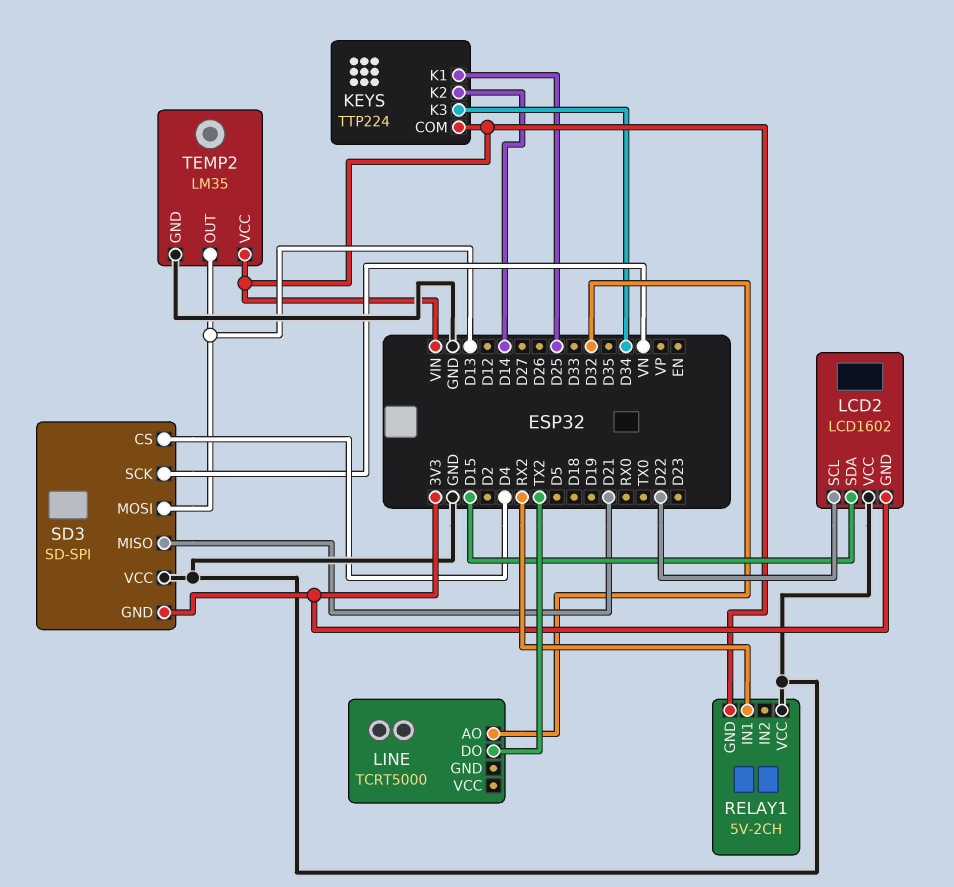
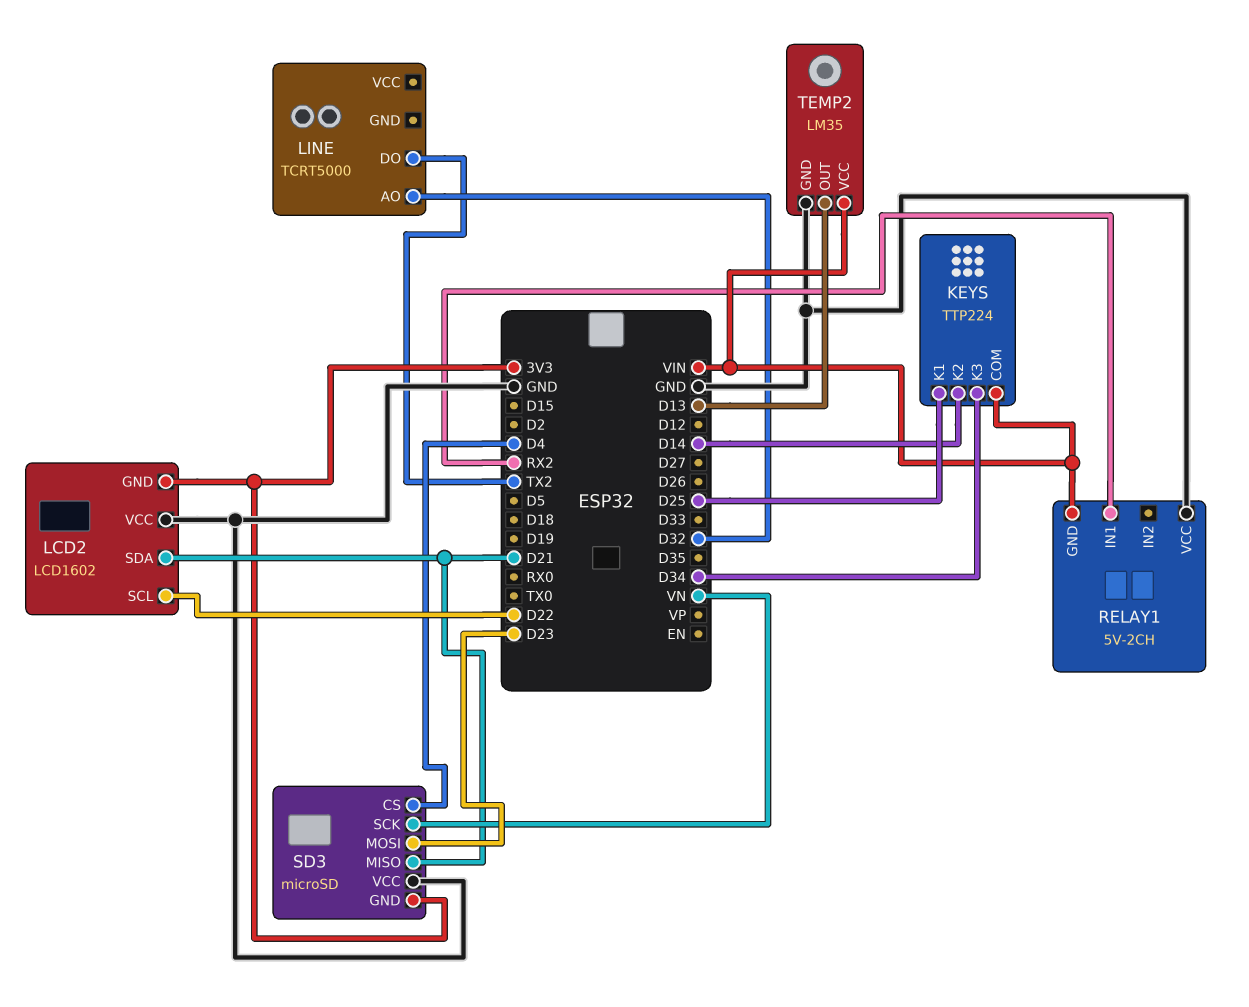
LCD2 pin SDA: D15 -> D21
SD3: SD-SPI -> microSD
SD3 pin MOSI: D13 -> D23

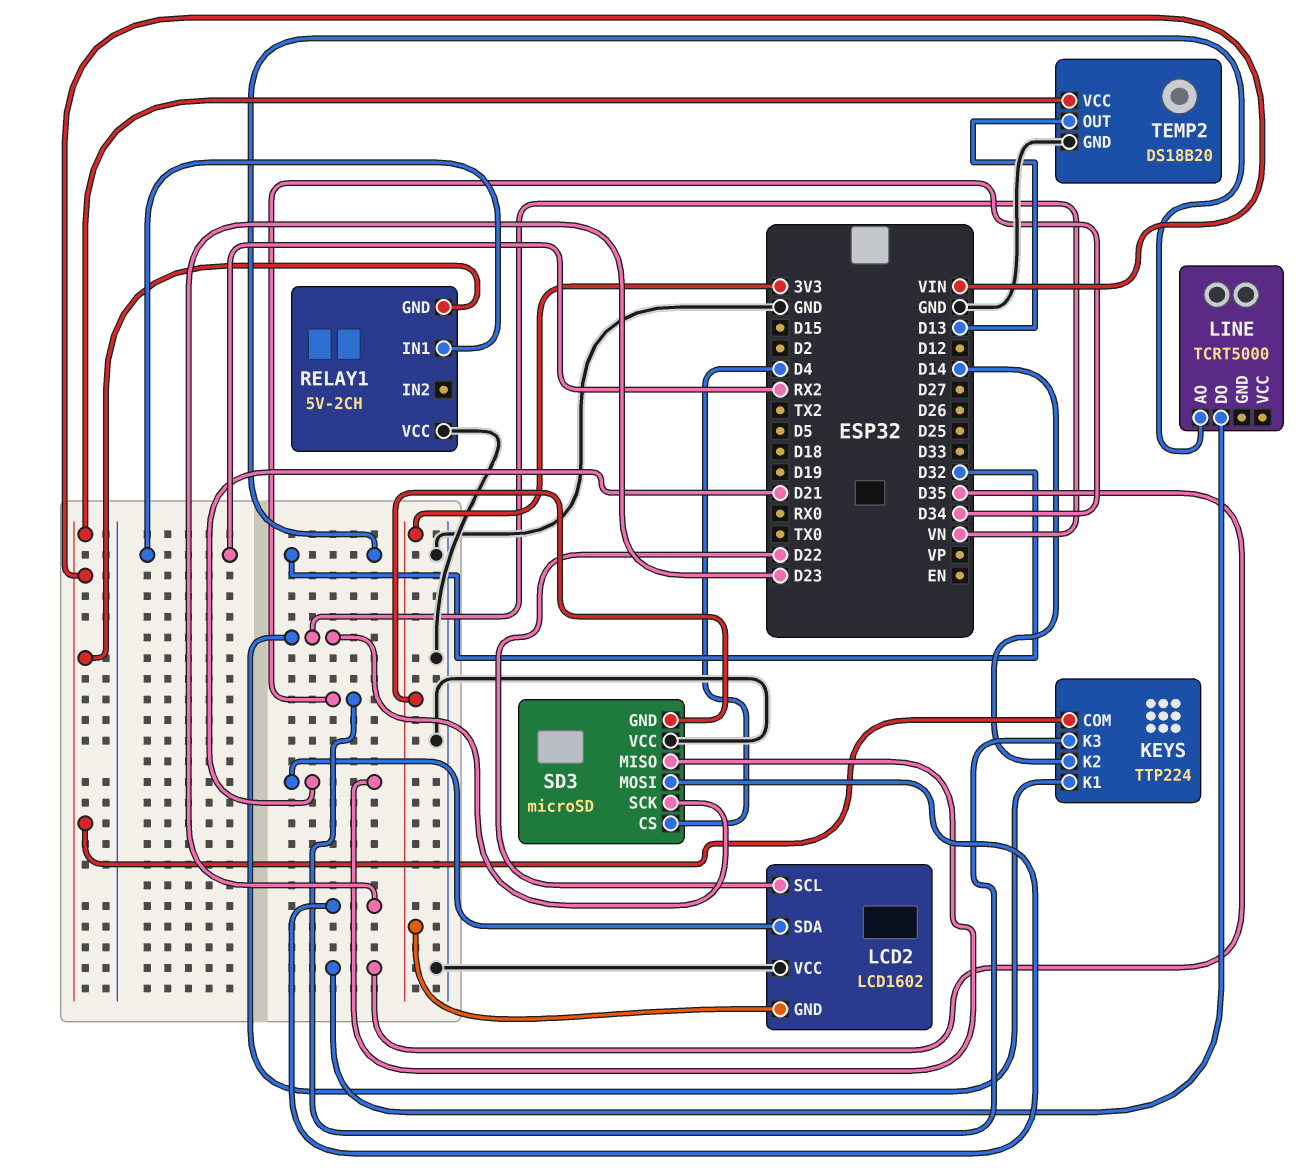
KEYS pin K1: D25 -> VN
LINE pin DO: TX2 -> D35
TEMP2: LM35 -> DS18B20

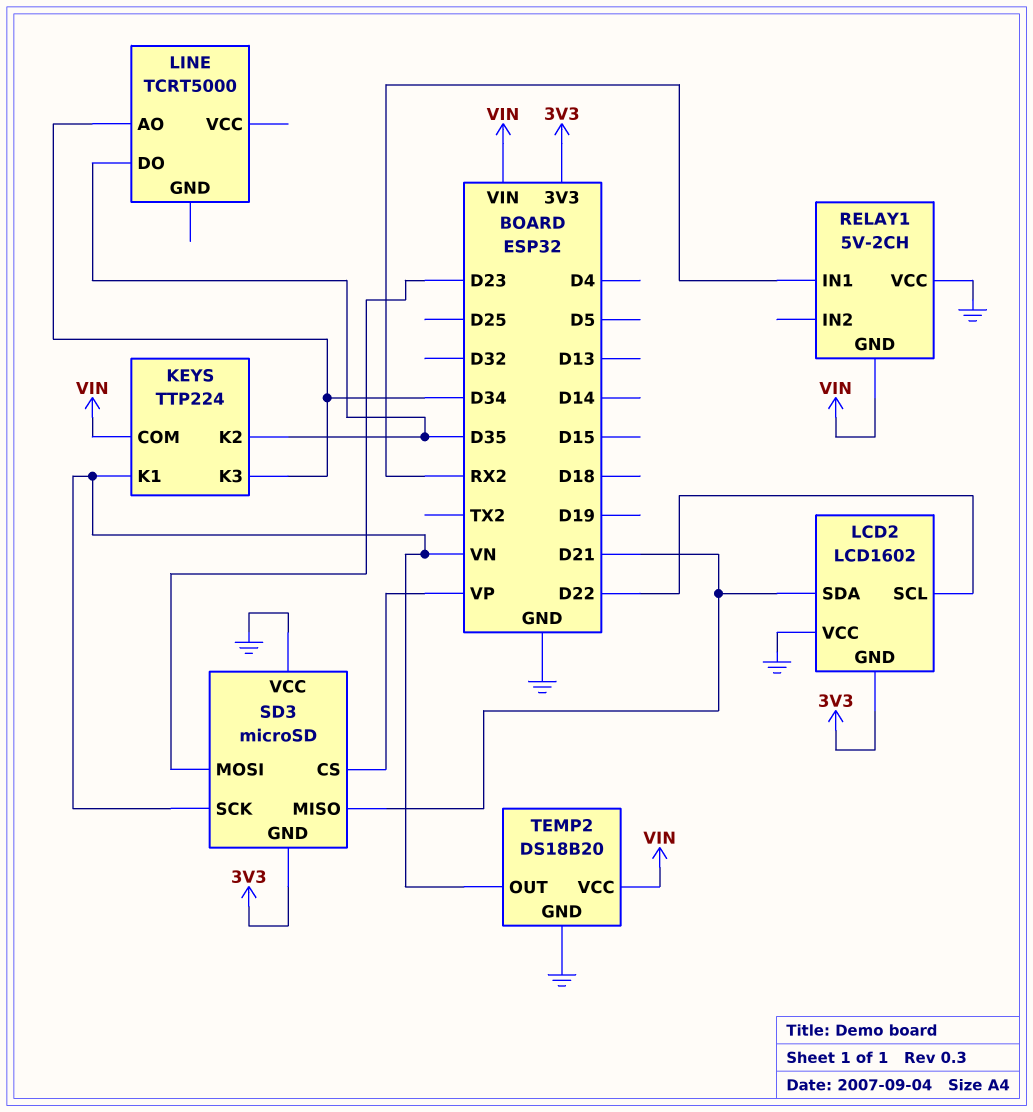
KEYS pin K2: D14 -> D35
LINE pin AO: D32 -> D34
SD3 pin CS: D4 -> VP
TEMP2 pin OUT: D13 -> VN

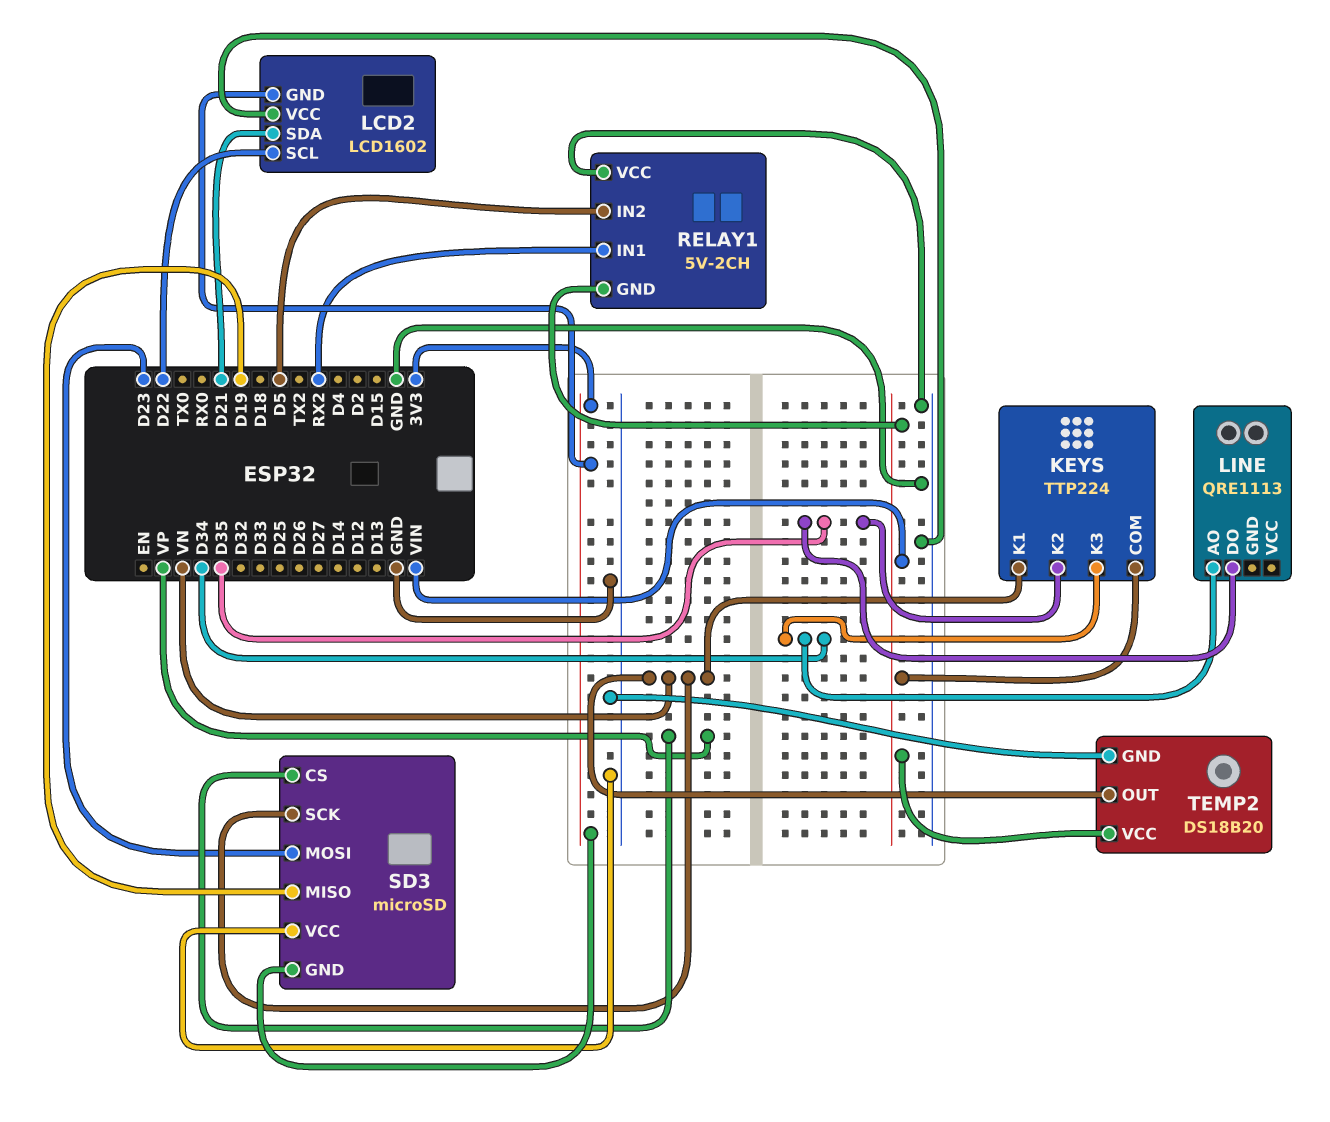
LINE: TCRT5000 -> QRE1113
RELAY1 pin IN2: none -> D5
SD3 pin MISO: D21 -> D19

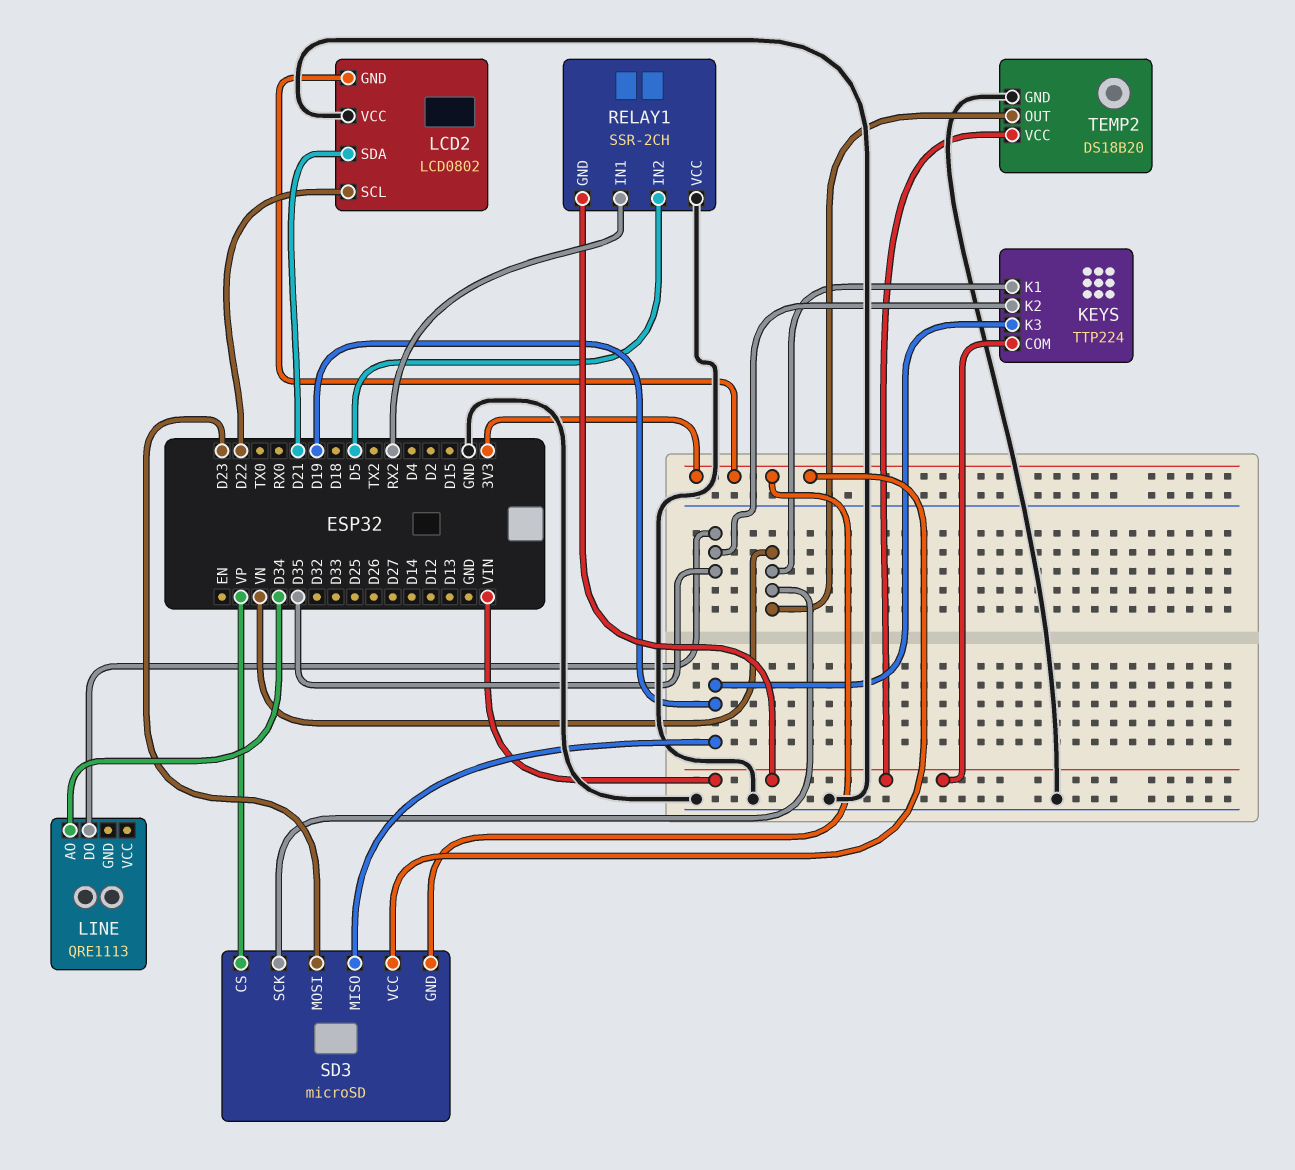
KEYS pin K3: D34 -> D19
LCD2: LCD1602 -> LCD0802
RELAY1: 5V-2CH -> SSR-2CH
SD3 pin VCC: GND -> 3V3

